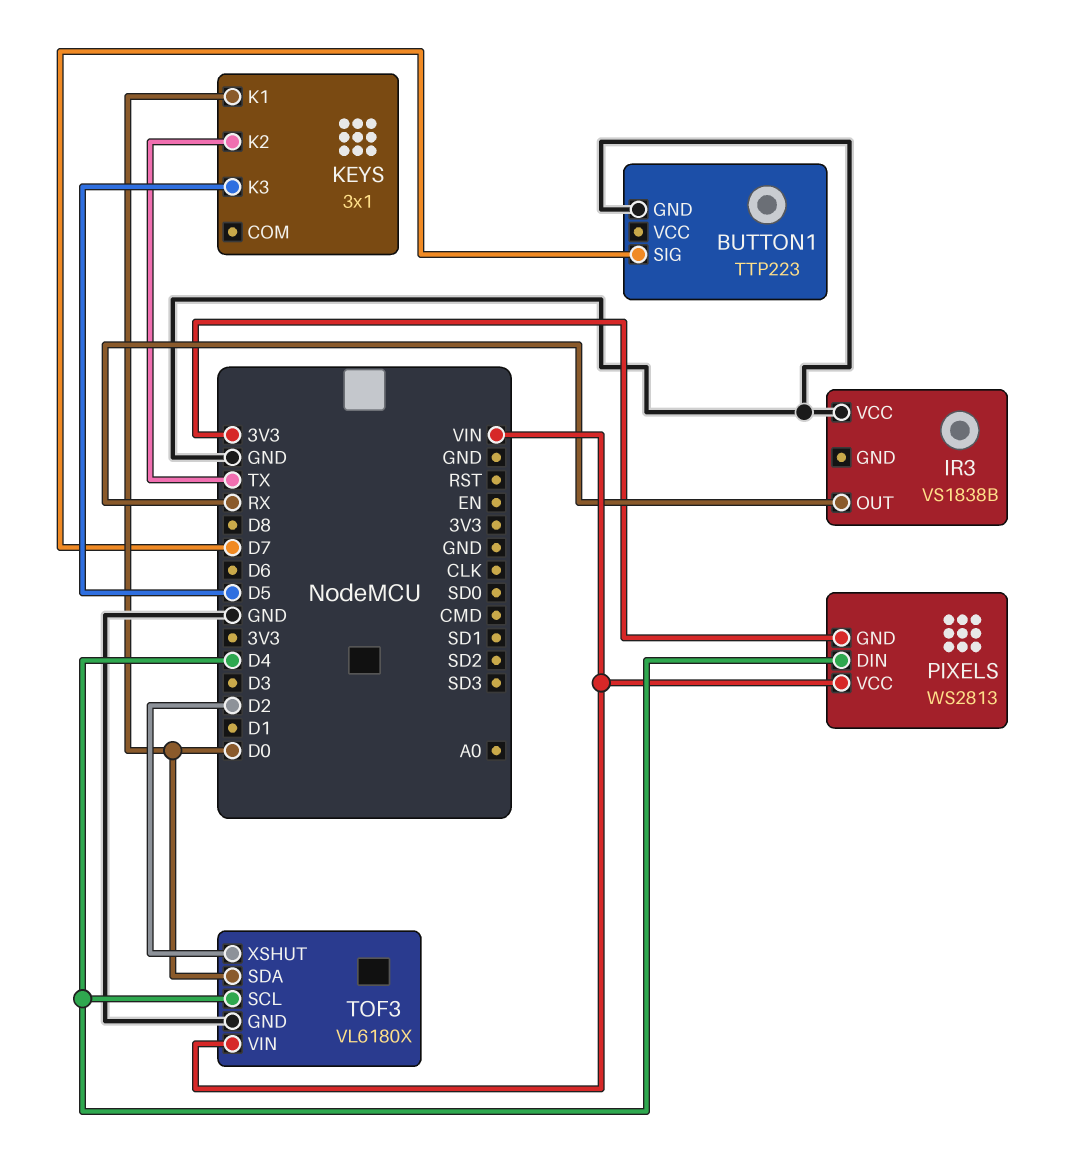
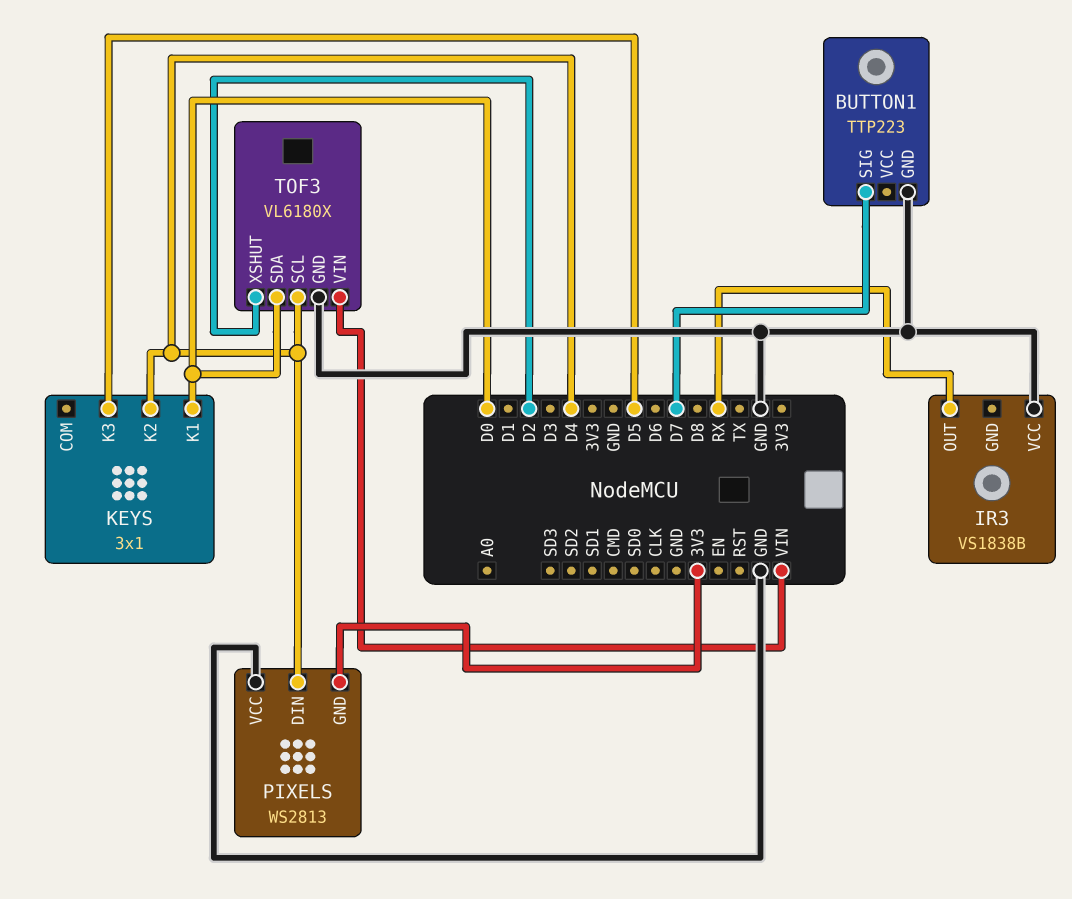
KEYS pin K2: TX -> D4
PIXELS pin VCC: VIN -> GND

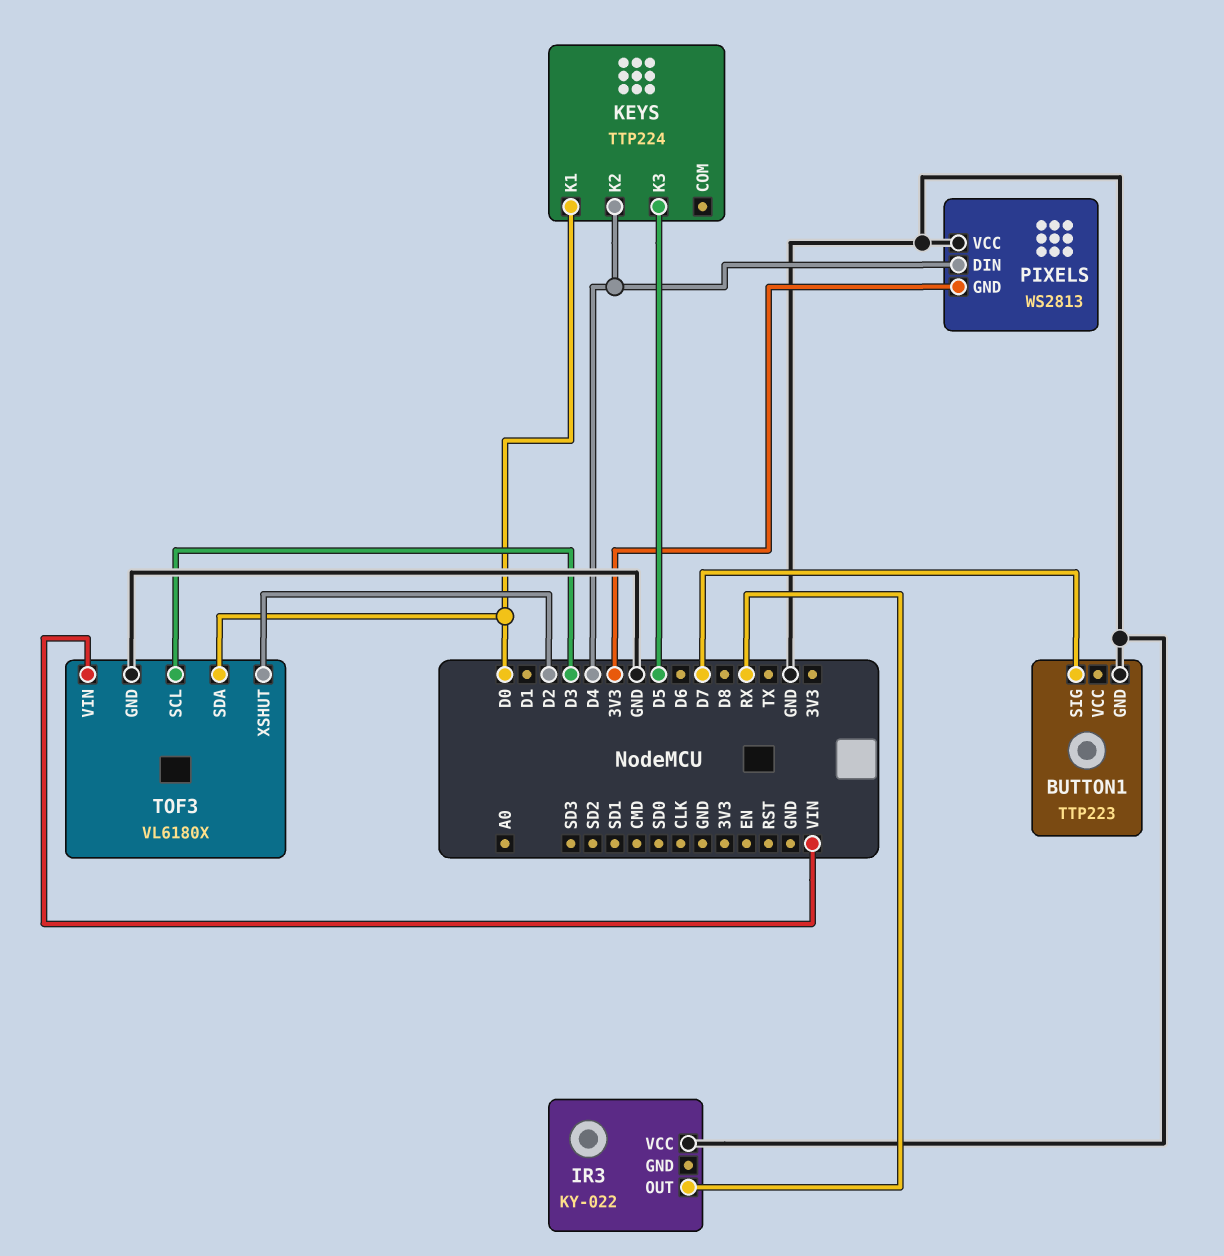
IR3: VS1838B -> KY-022
KEYS: 3x1 -> TTP224
TOF3 pin SCL: D4 -> D3

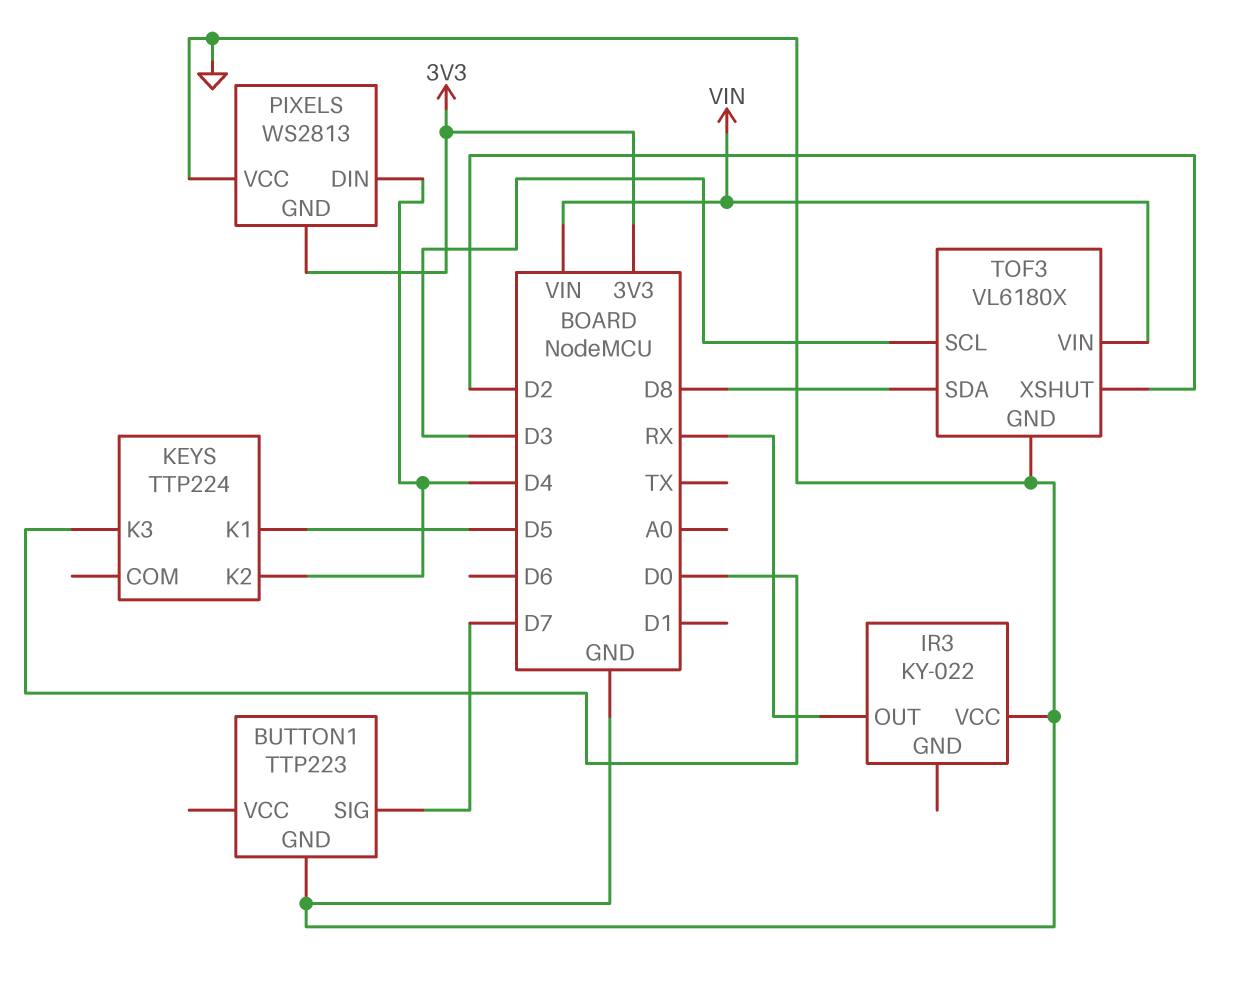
KEYS pin K1: D0 -> D5
KEYS pin K3: D5 -> D0
TOF3 pin SDA: D0 -> D8

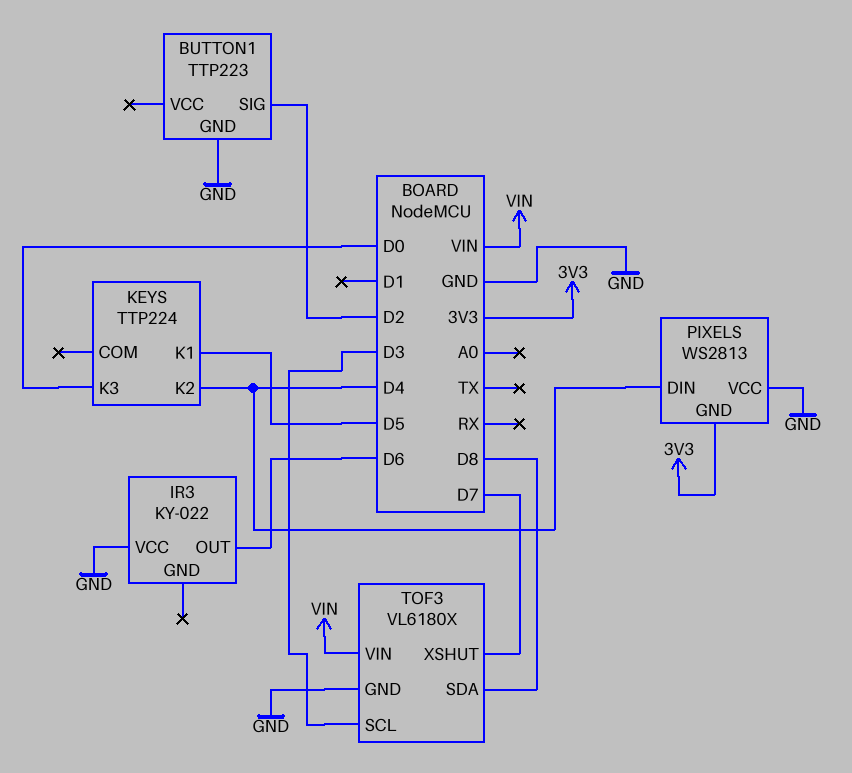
BUTTON1 pin SIG: D7 -> D2
IR3 pin OUT: RX -> D6
TOF3 pin XSHUT: D2 -> D7

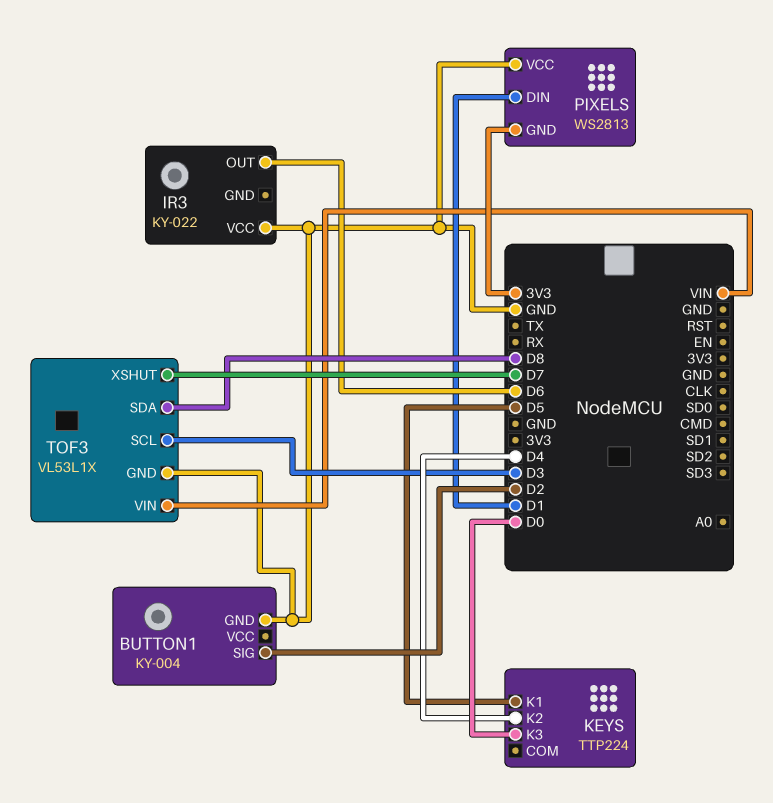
BUTTON1: TTP223 -> KY-004
PIXELS pin DIN: D4 -> D1
TOF3: VL6180X -> VL53L1X

